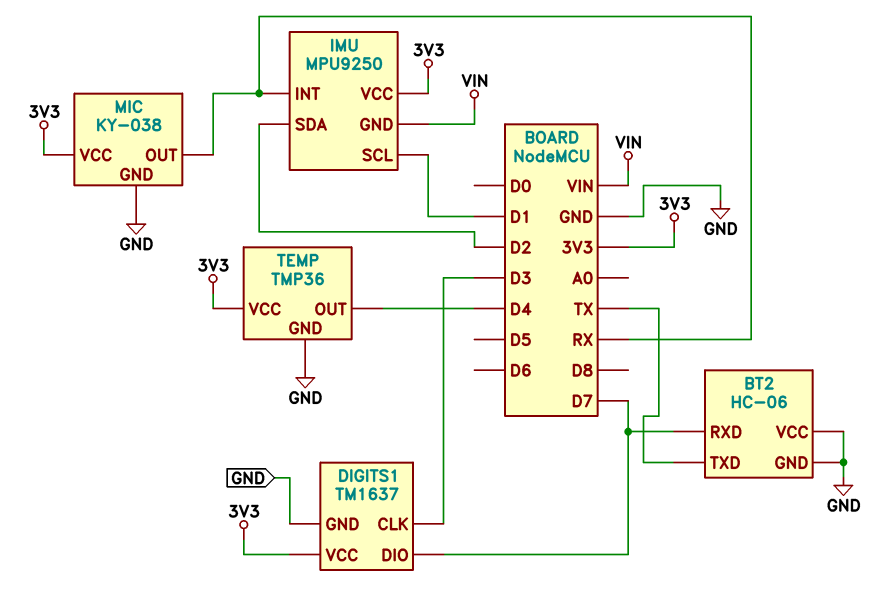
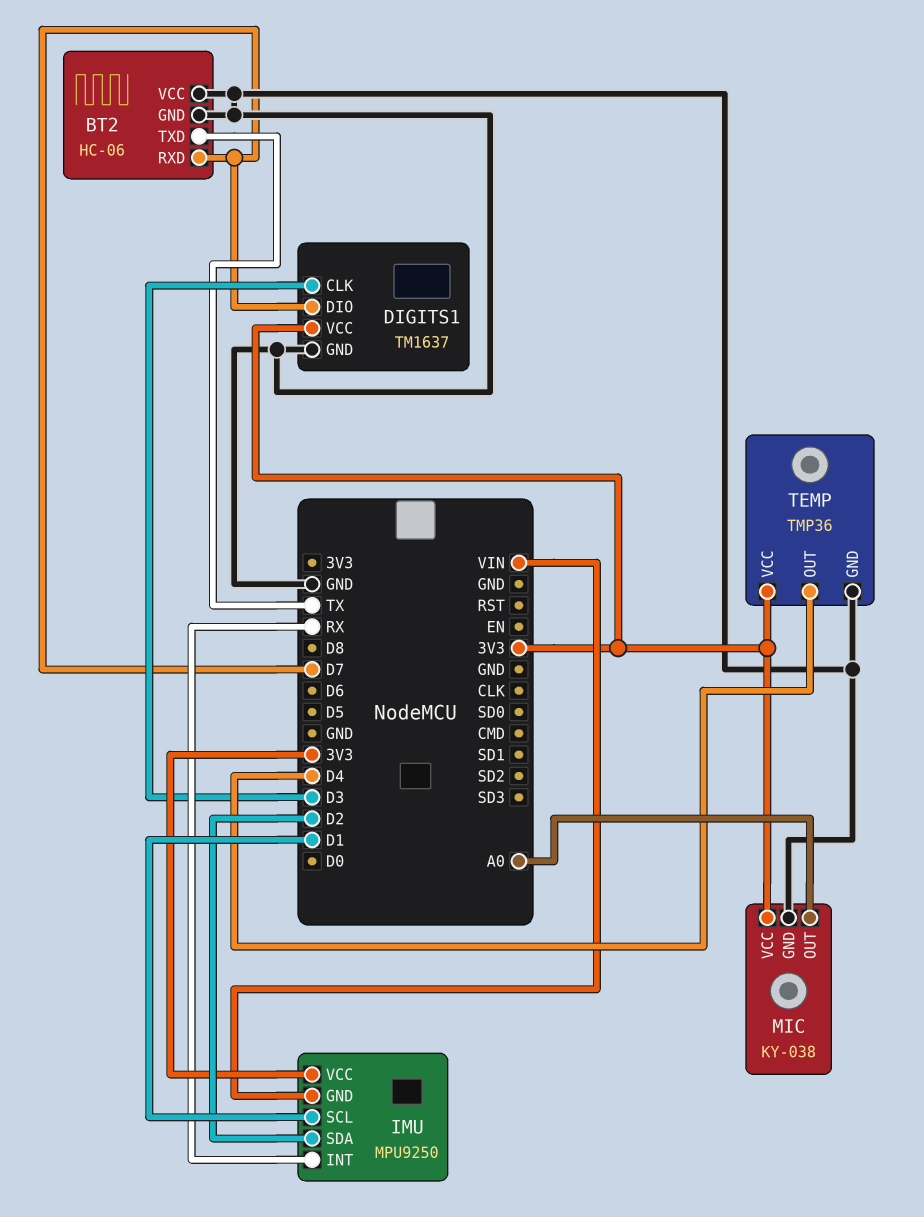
MIC pin OUT: RX -> A0

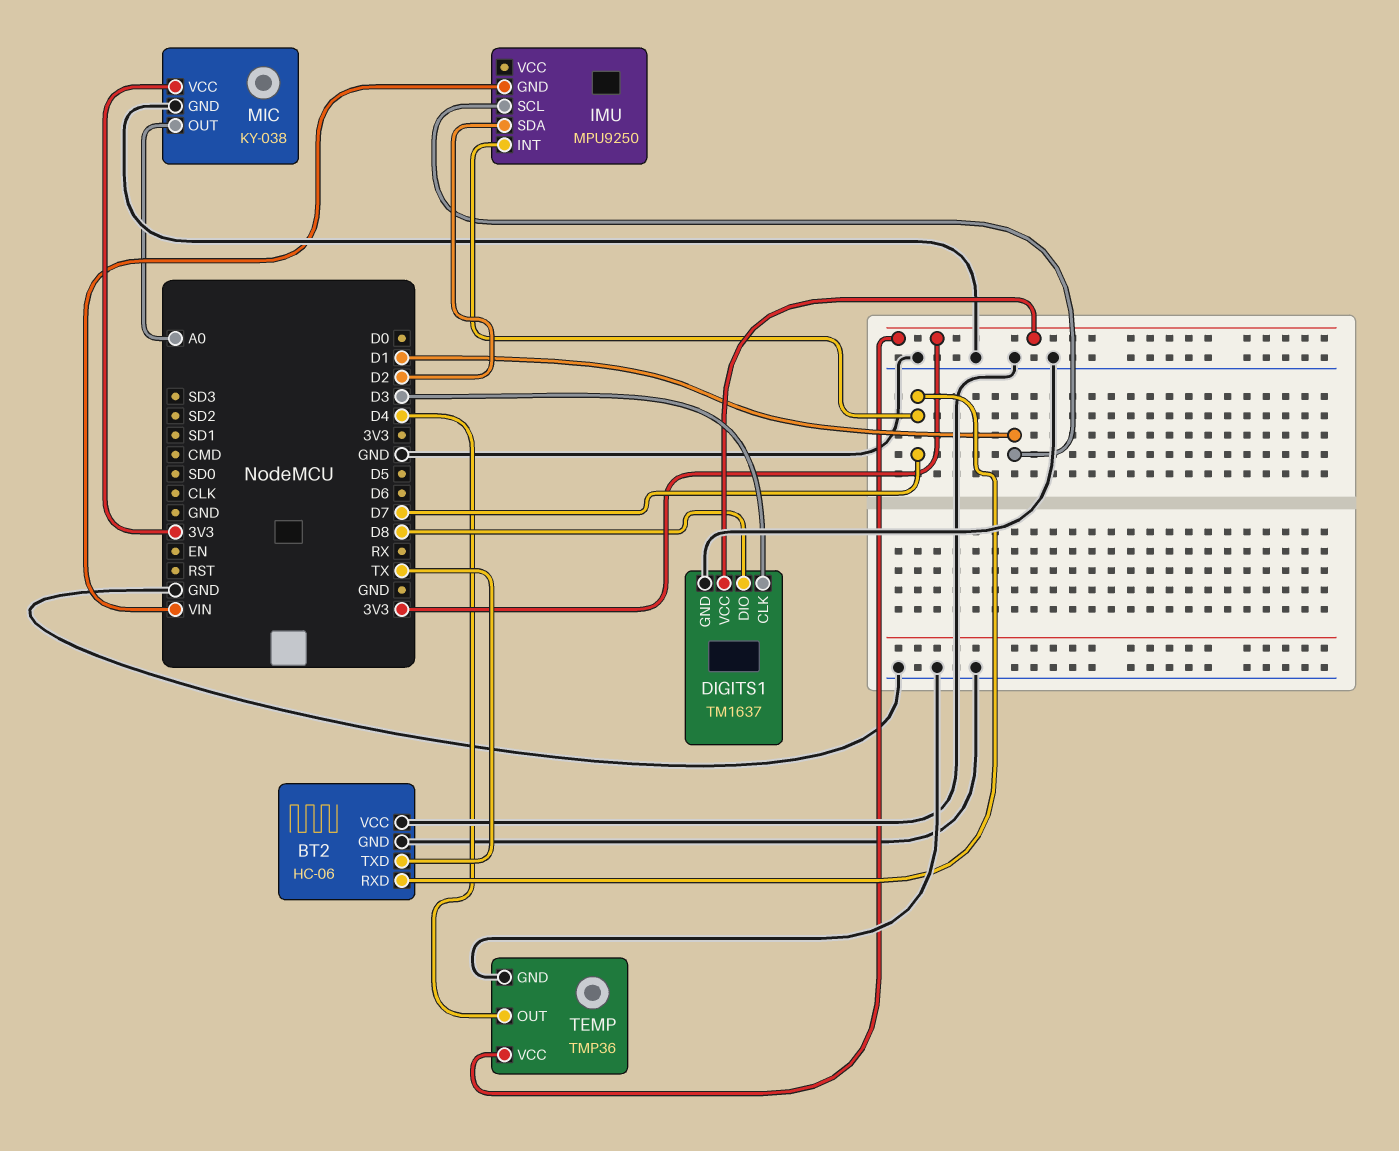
DIGITS1 pin DIO: D7 -> D8
IMU pin INT: RX -> D7
IMU pin VCC: 3V3 -> none

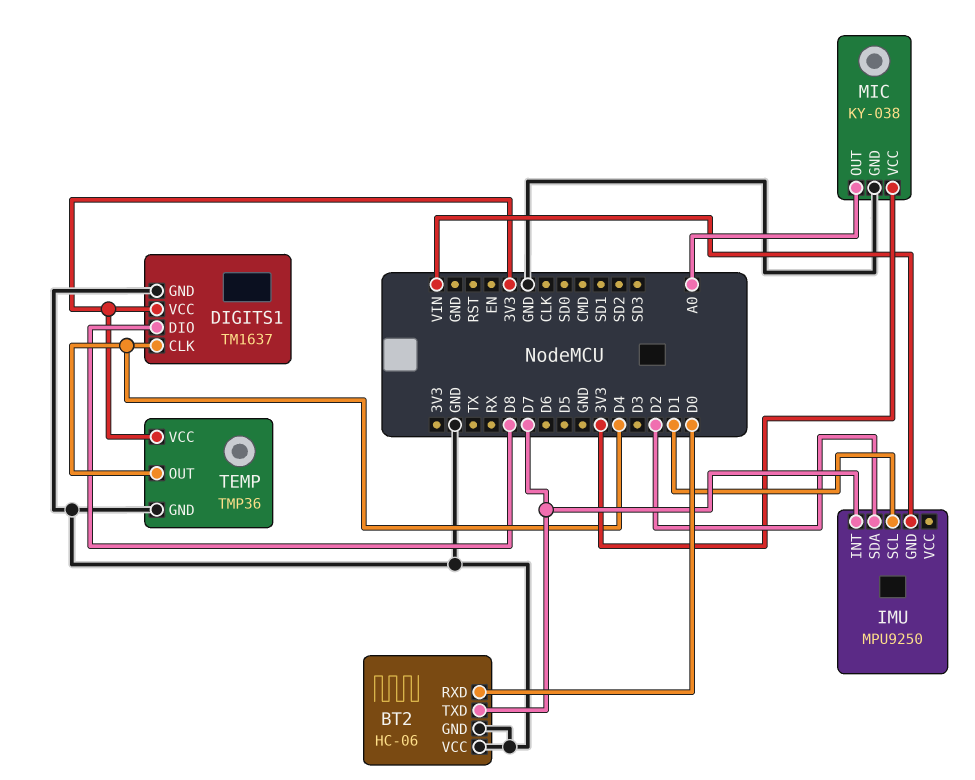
BT2 pin RXD: D7 -> D0
BT2 pin TXD: TX -> D7
DIGITS1 pin CLK: D3 -> D4

